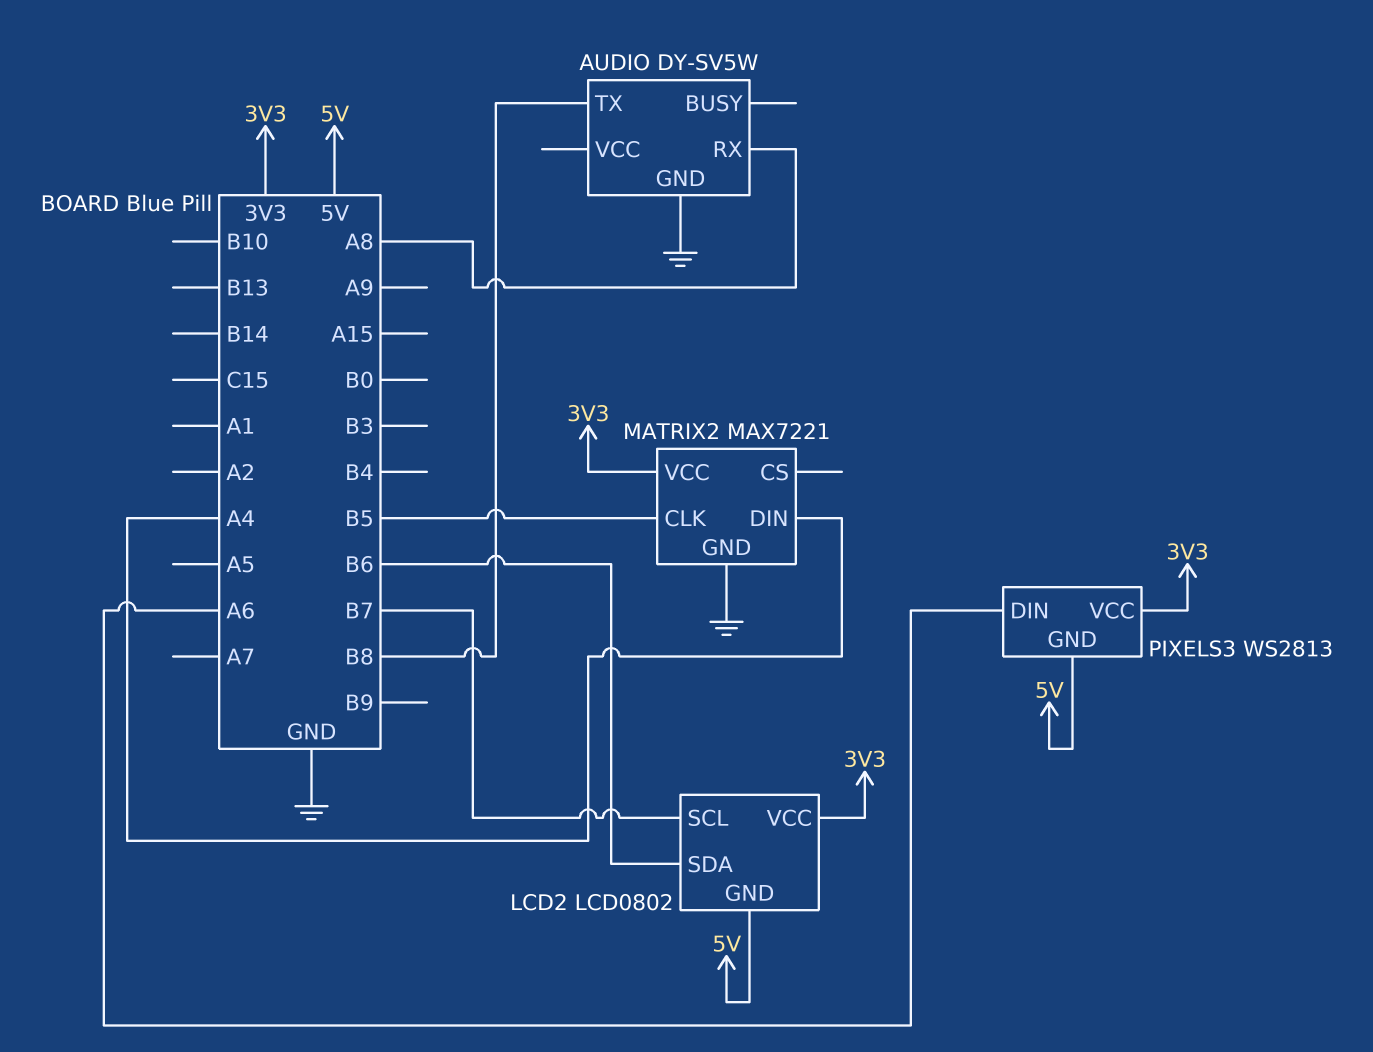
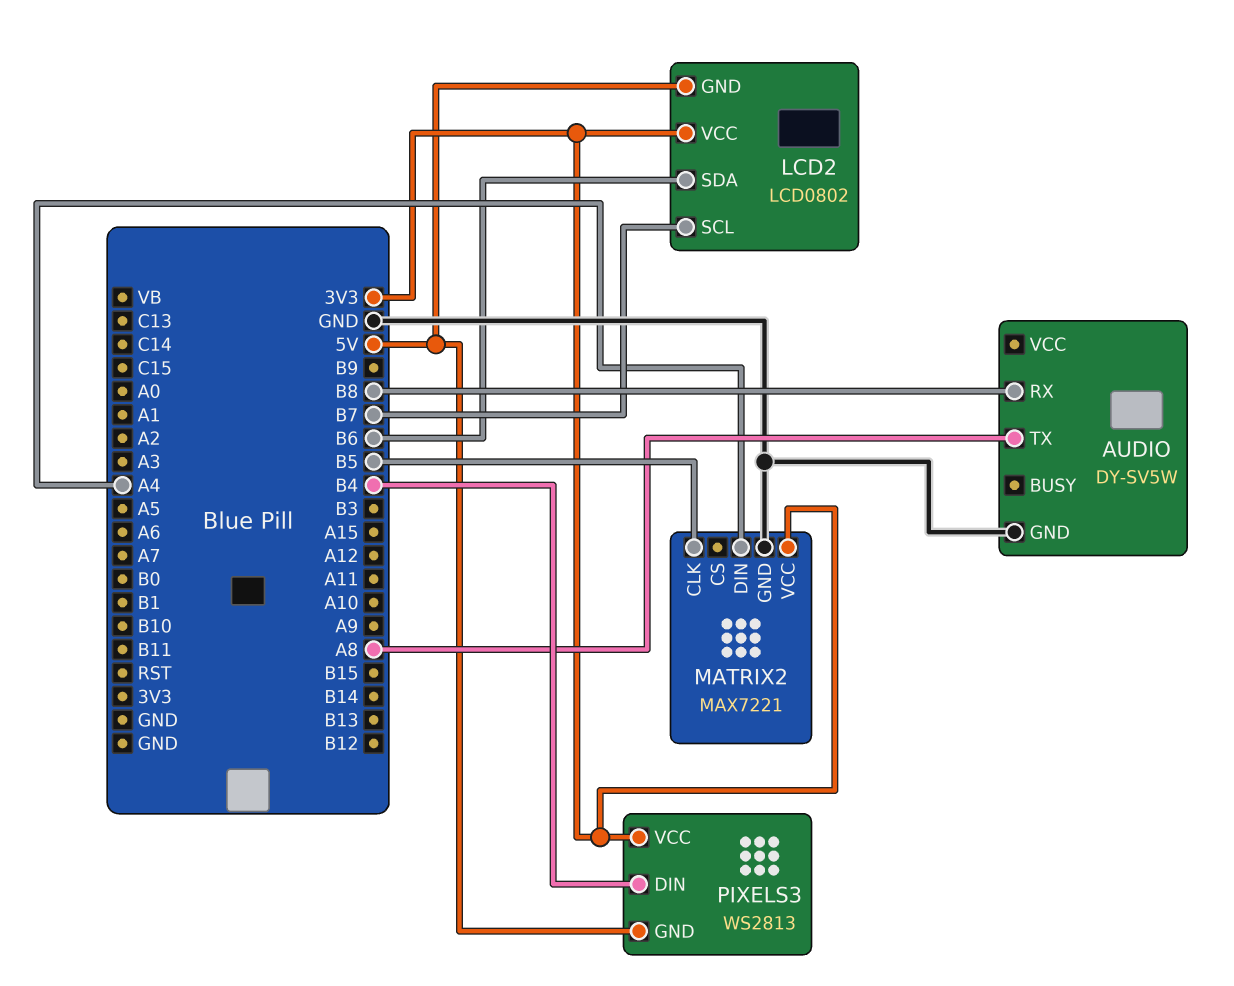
AUDIO pin RX: A8 -> B8
AUDIO pin TX: B8 -> A8
PIXELS3 pin DIN: A6 -> B4

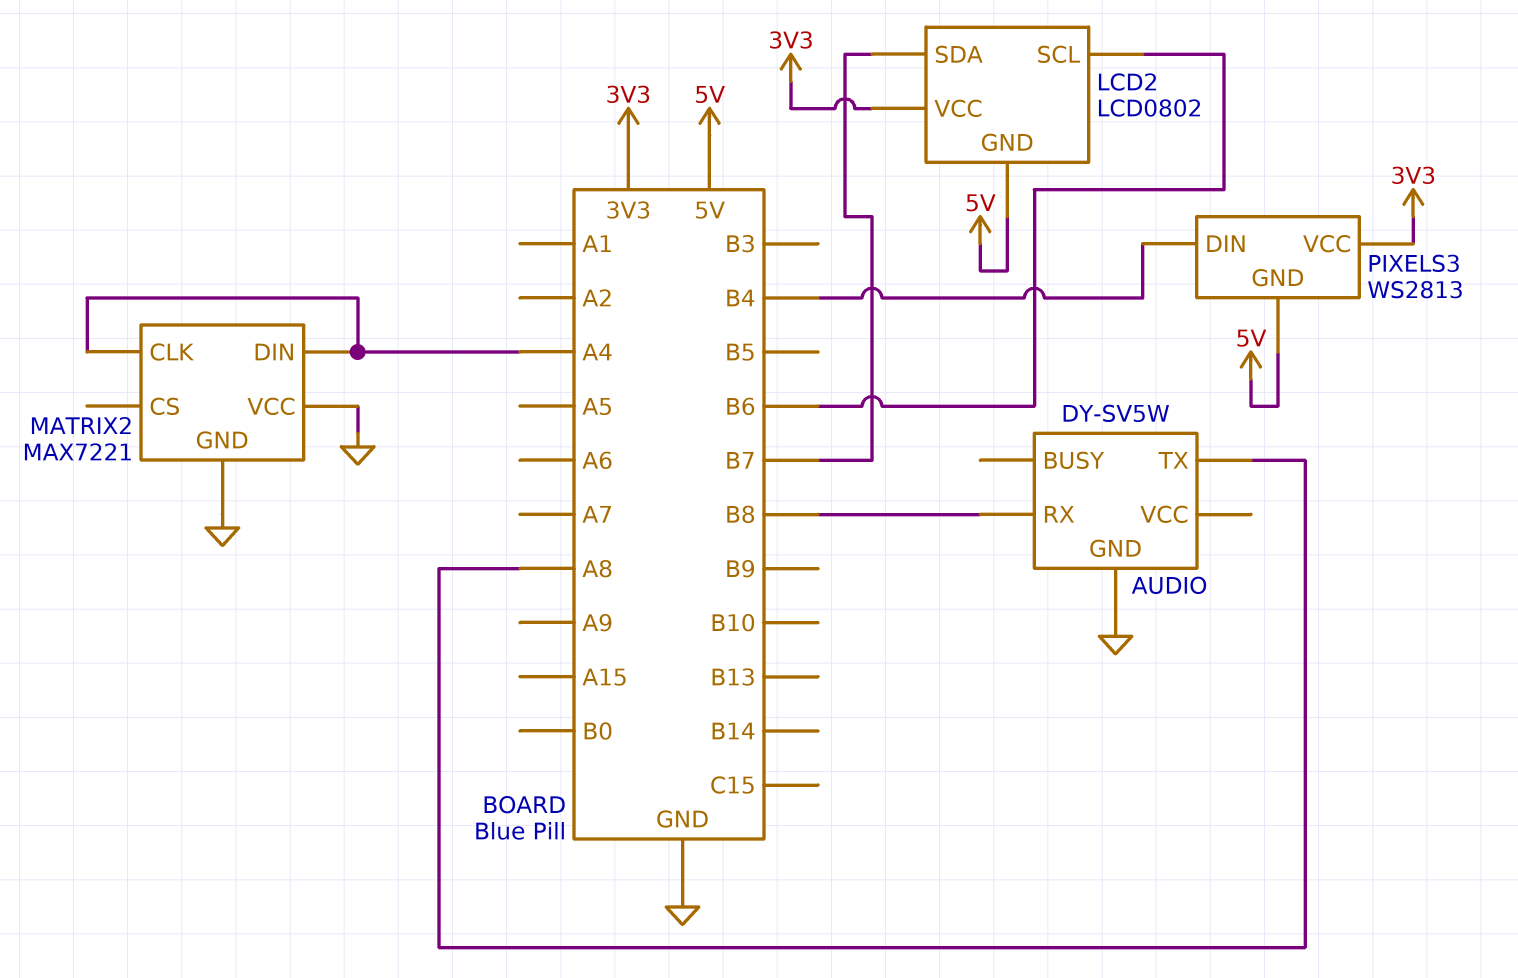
LCD2 pin SCL: B7 -> B6
LCD2 pin SDA: B6 -> B7
MATRIX2 pin CLK: B5 -> A4
MATRIX2 pin VCC: 3V3 -> GND

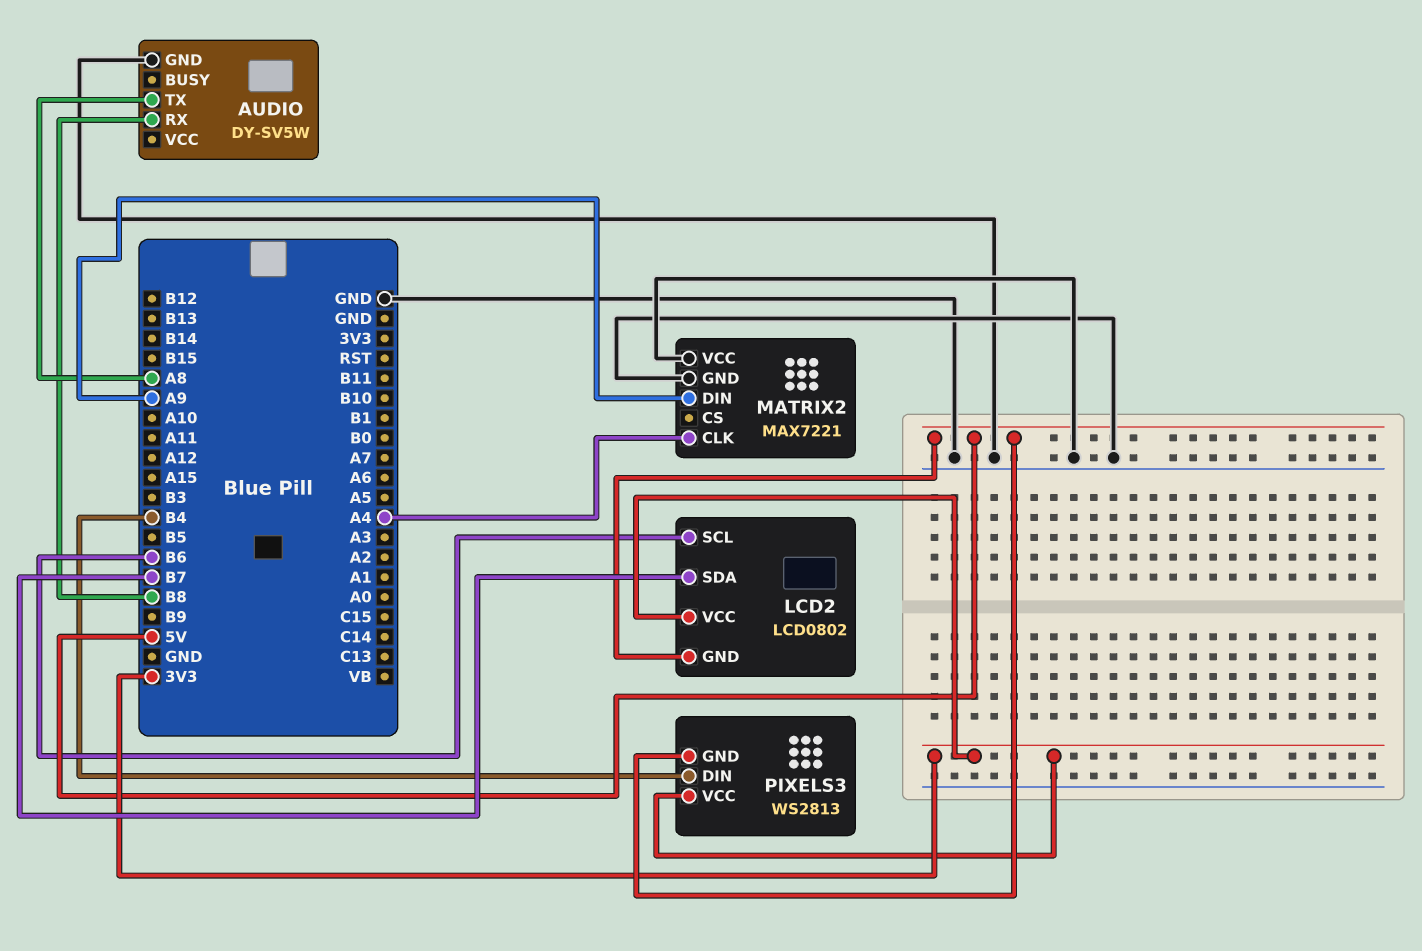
MATRIX2 pin DIN: A4 -> A9

